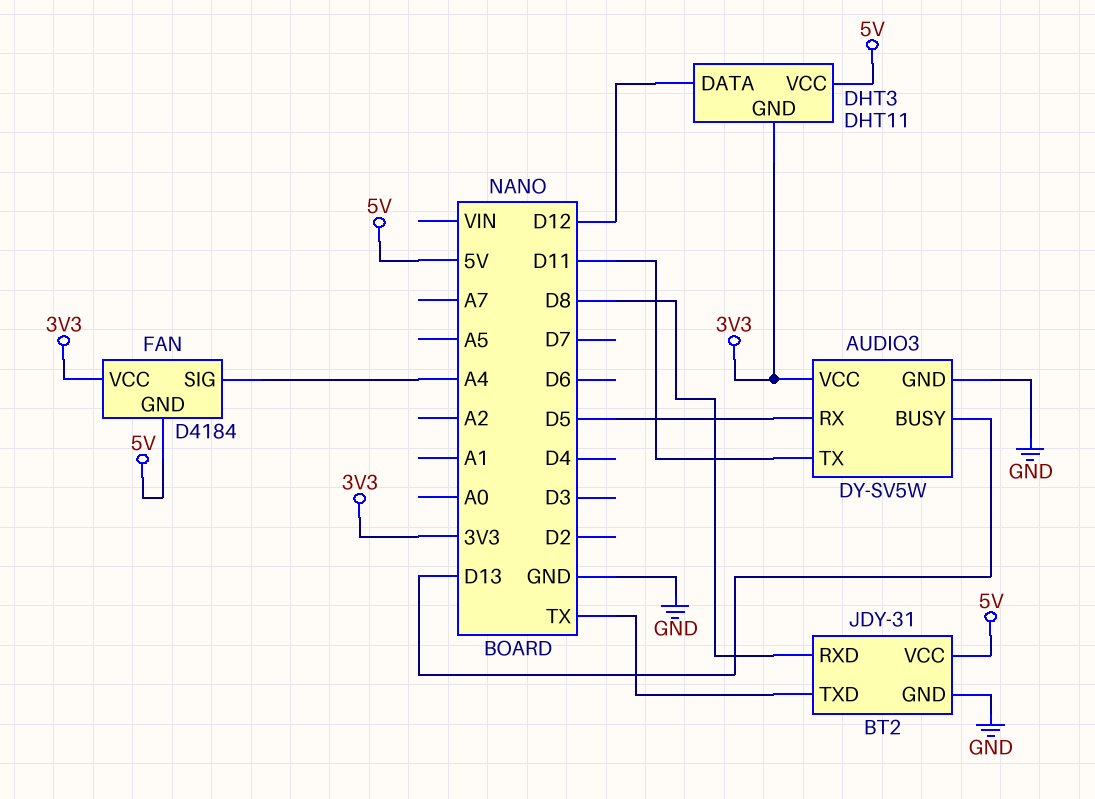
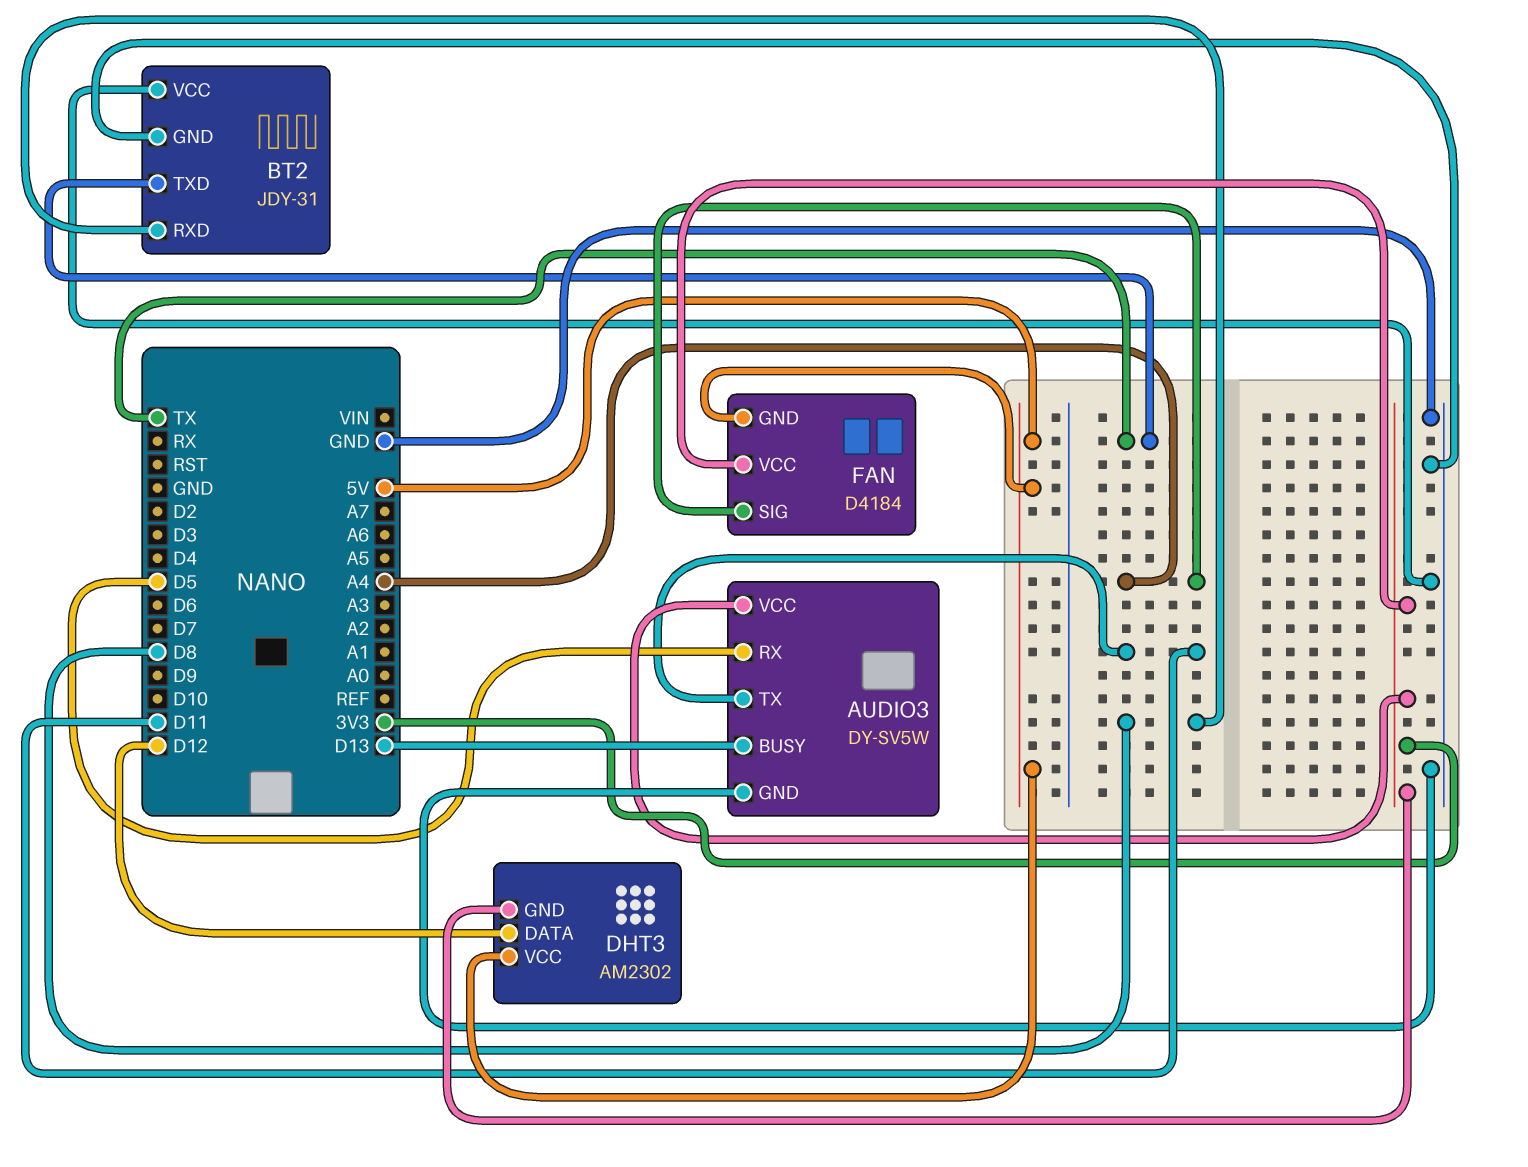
BT2 pin VCC: 5V -> GND
DHT3: DHT11 -> AM2302

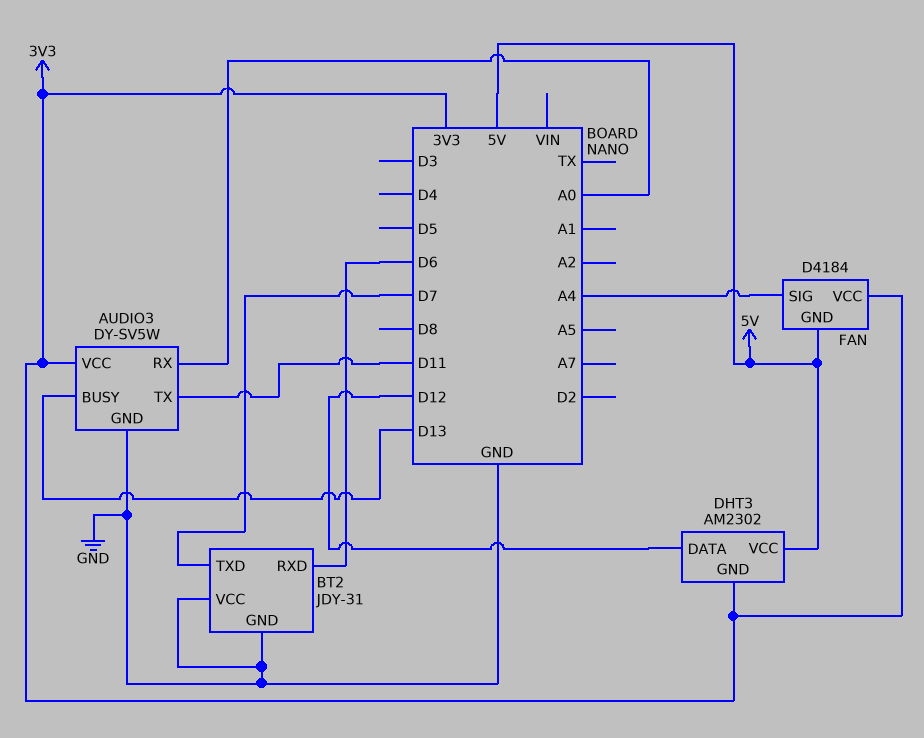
AUDIO3 pin RX: D5 -> A0
BT2 pin RXD: D8 -> D6
BT2 pin TXD: TX -> D7

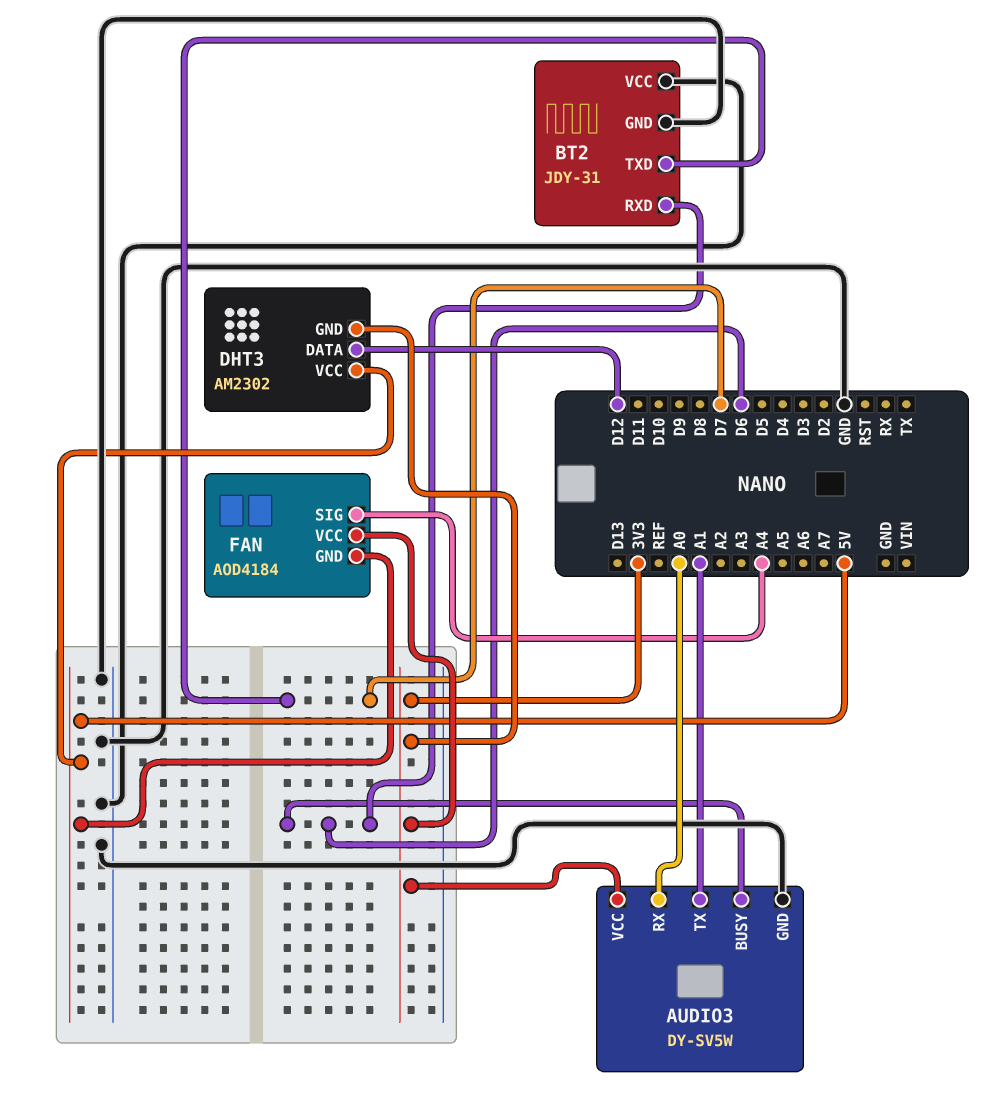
AUDIO3 pin BUSY: D13 -> D6
AUDIO3 pin TX: D11 -> A1
FAN: D4184 -> AOD4184

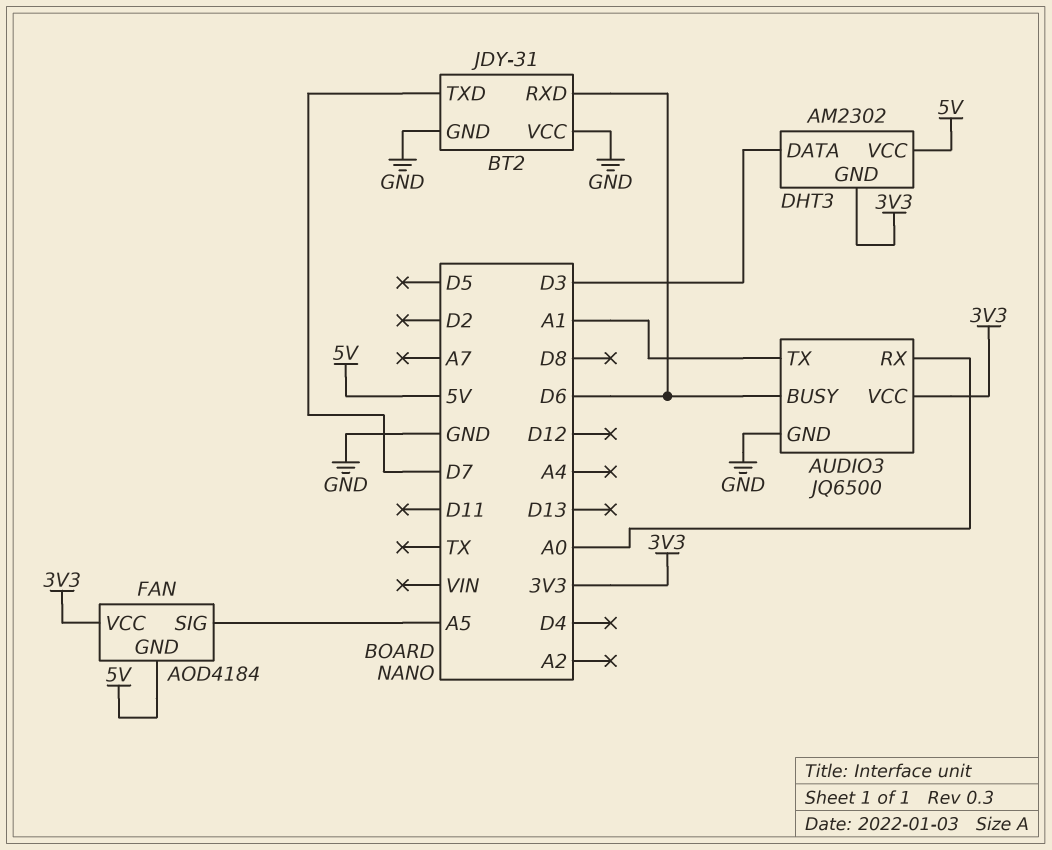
AUDIO3: DY-SV5W -> JQ6500
DHT3 pin DATA: D12 -> D3
FAN pin SIG: A4 -> A5

